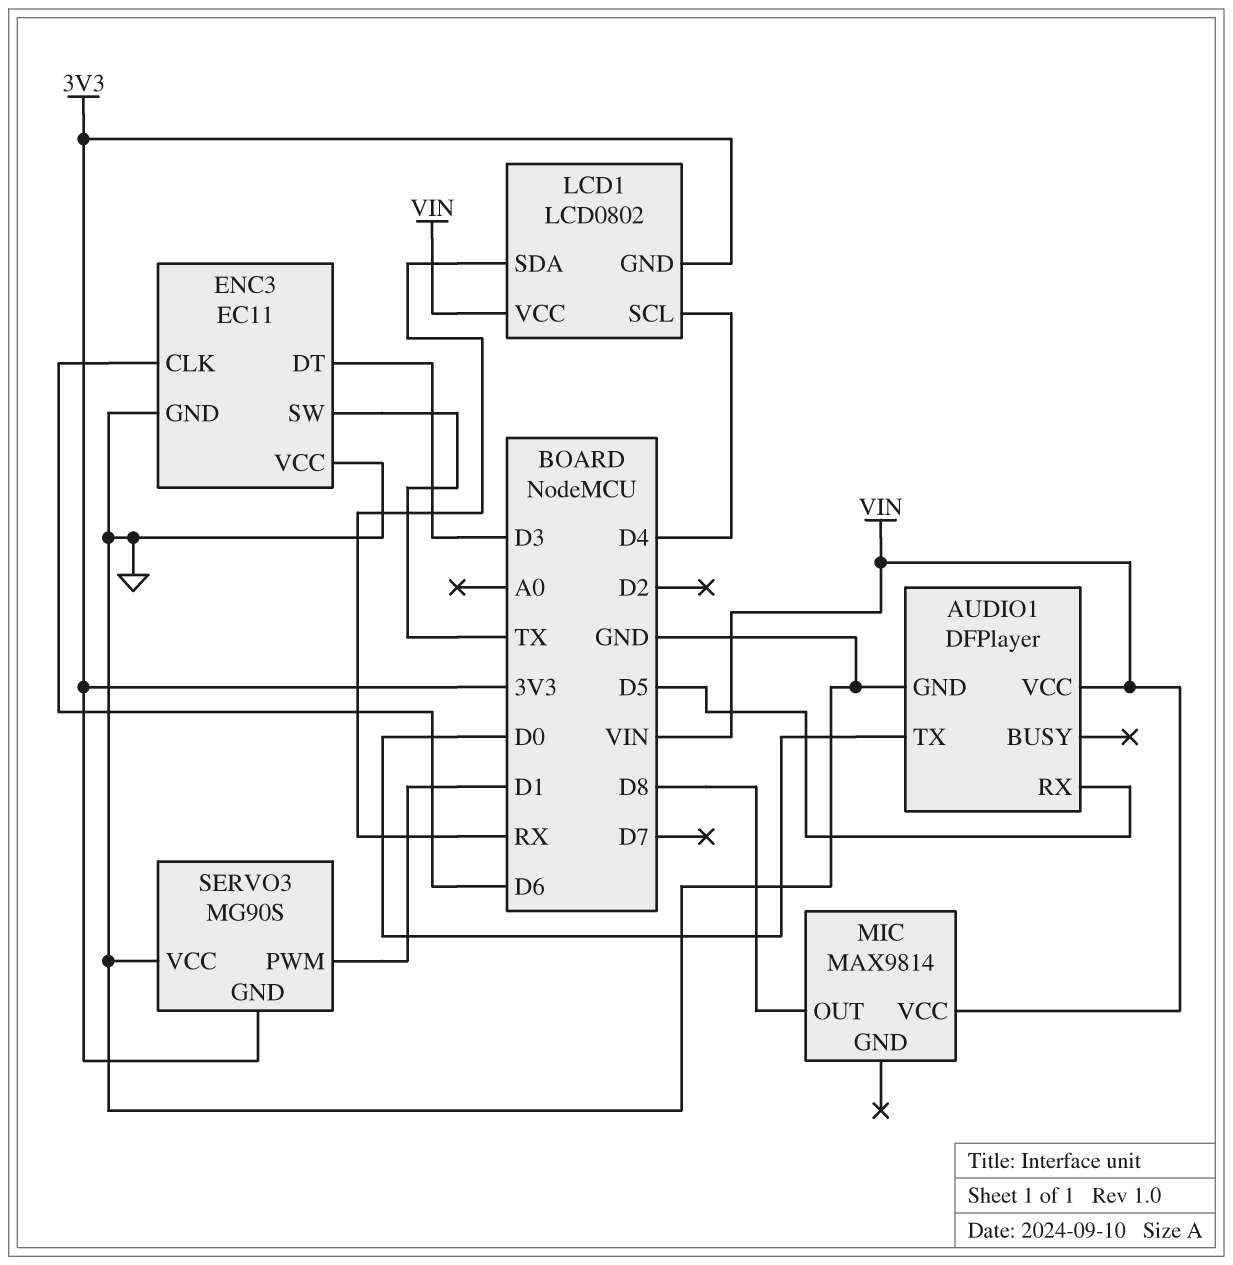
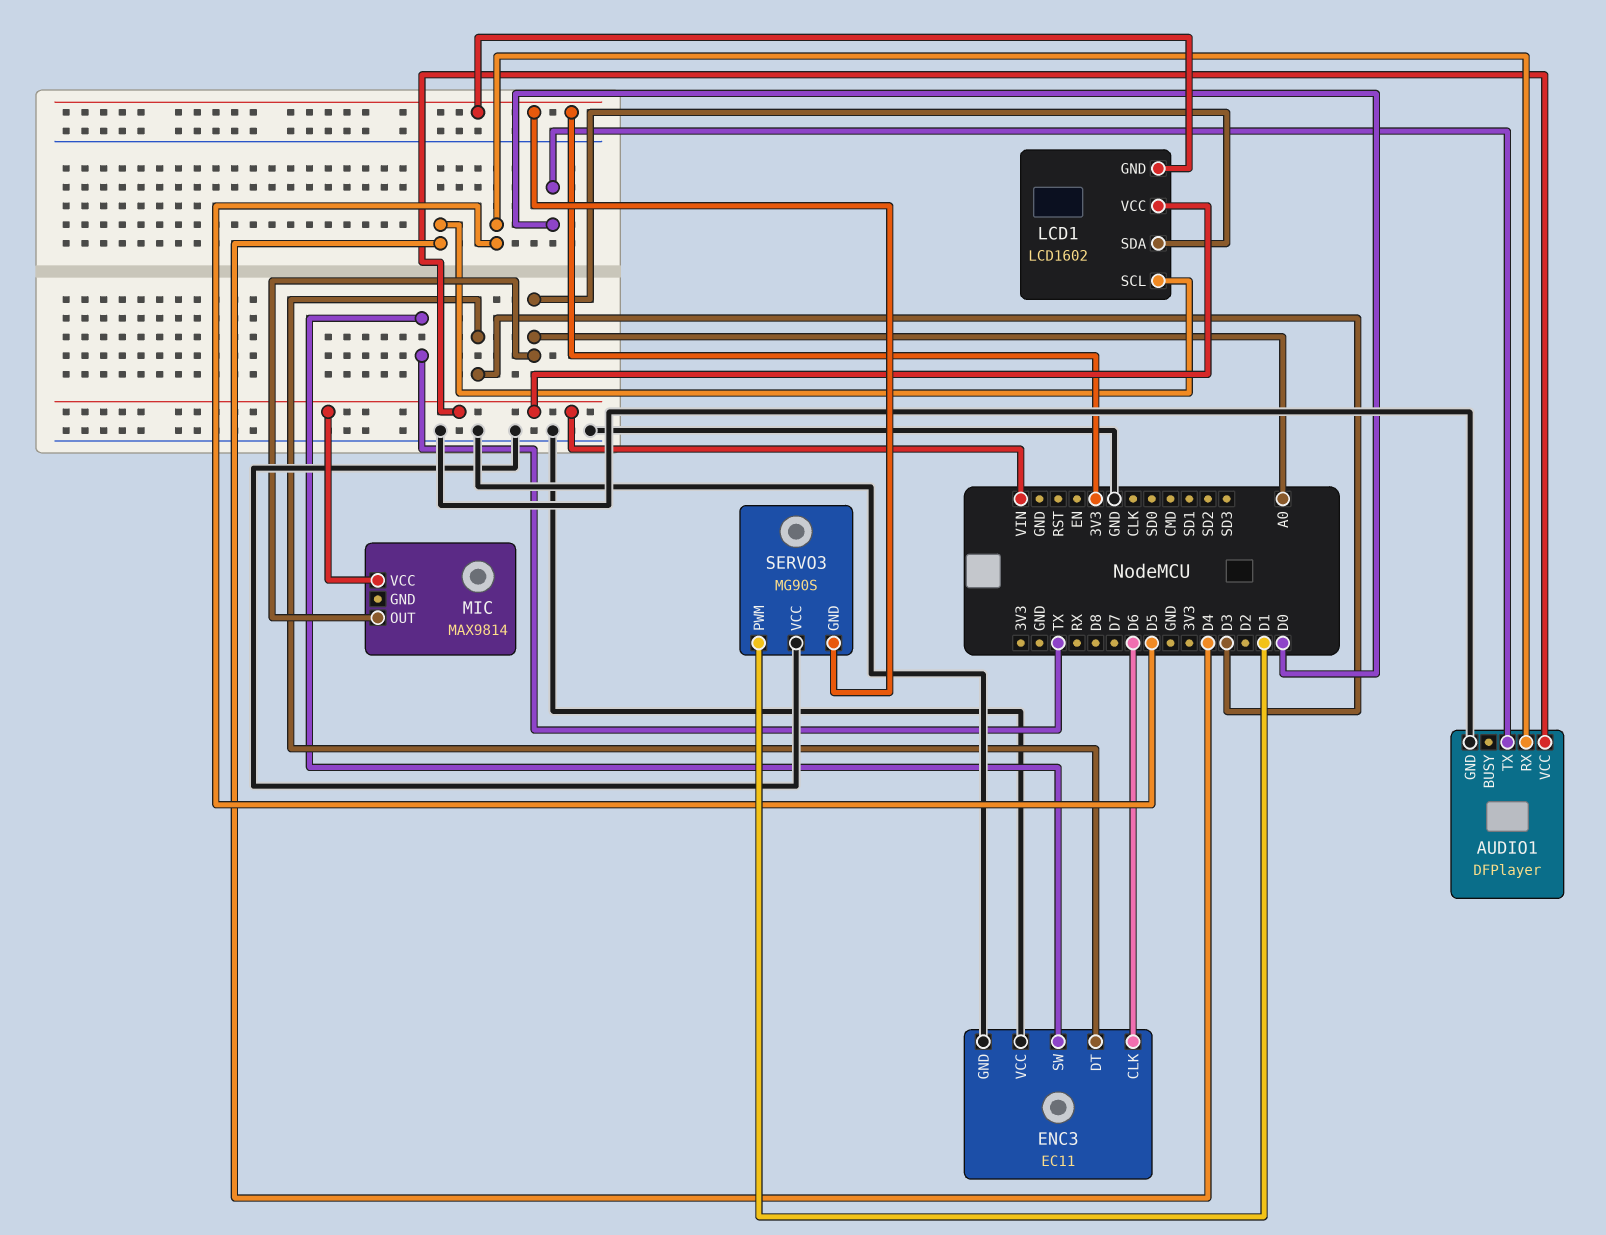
LCD1: LCD0802 -> LCD1602
LCD1 pin SDA: RX -> A0
MIC pin OUT: D8 -> A0

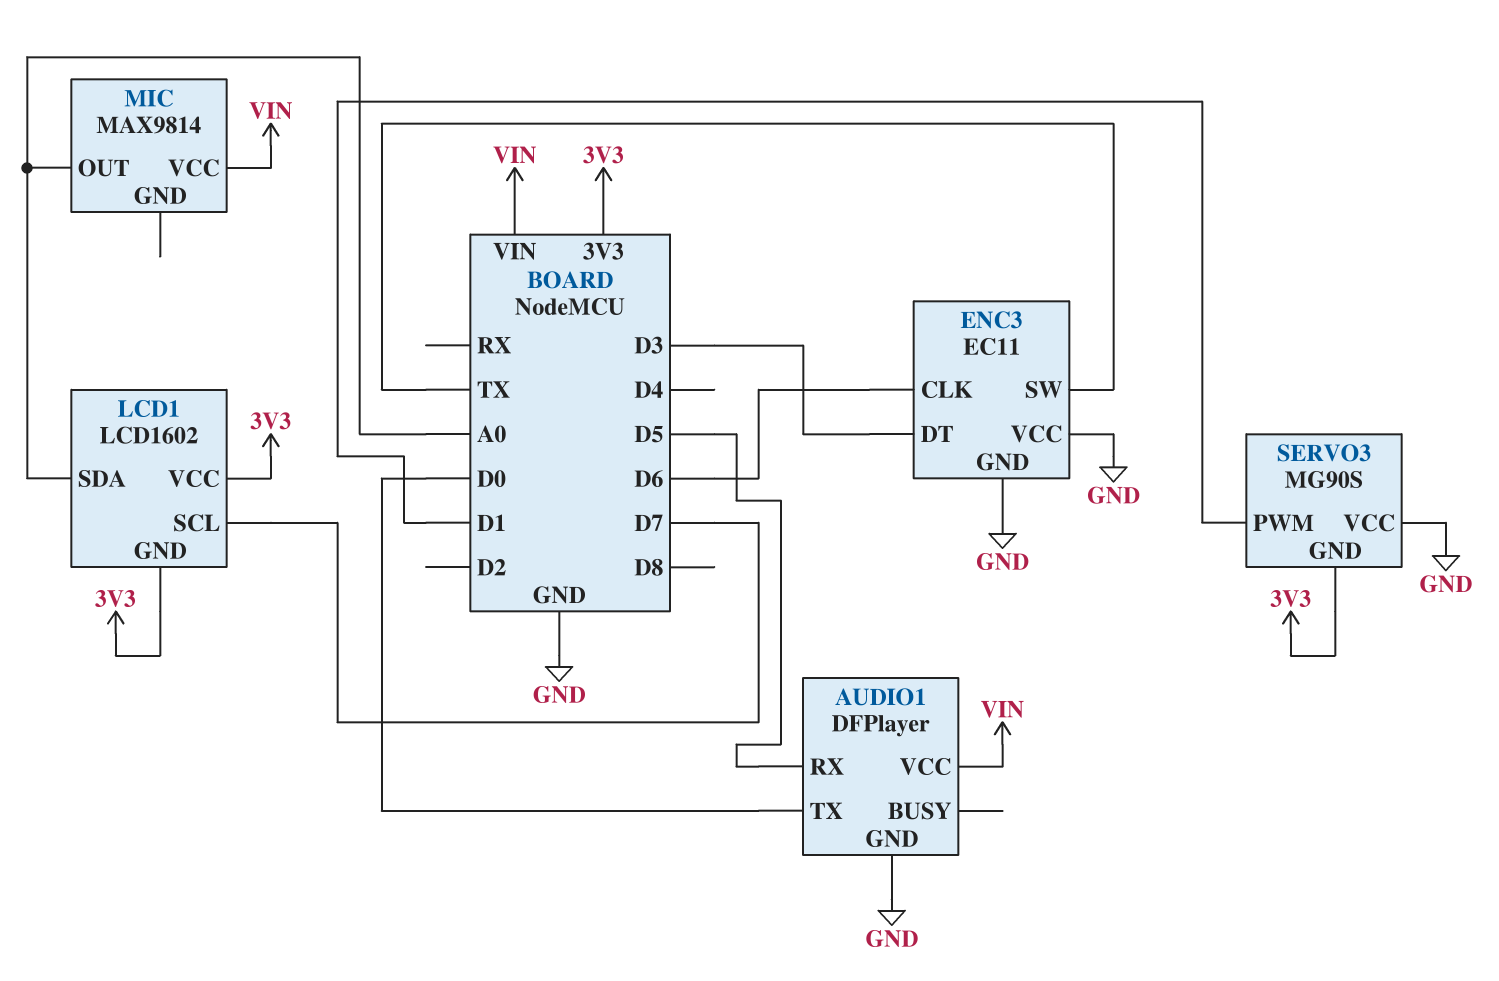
LCD1 pin SCL: D4 -> D7
LCD1 pin VCC: VIN -> 3V3

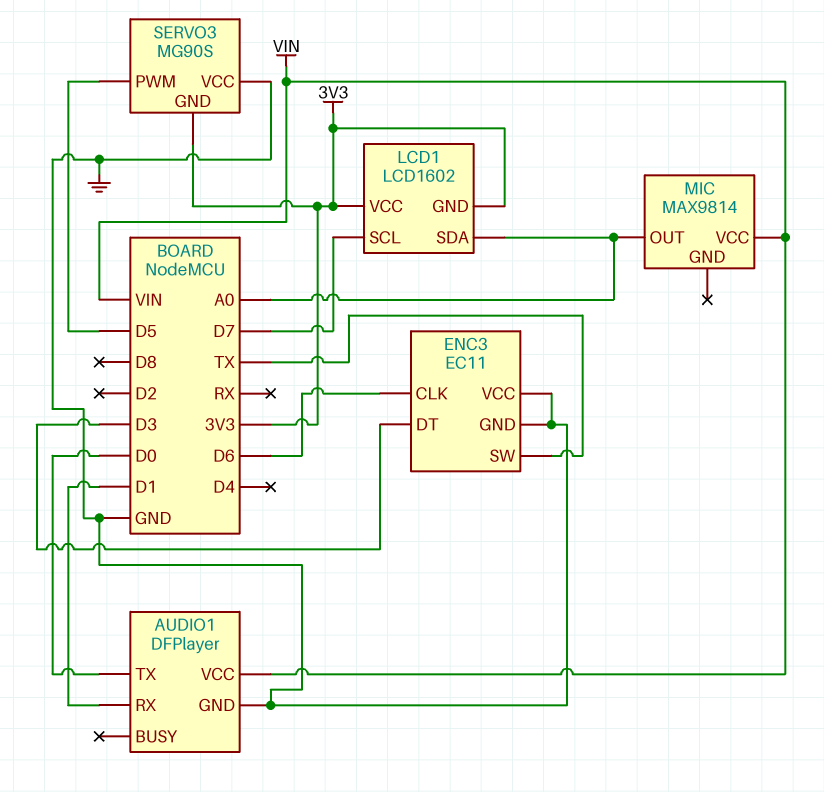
AUDIO1 pin RX: D5 -> D1
SERVO3 pin PWM: D1 -> D5

